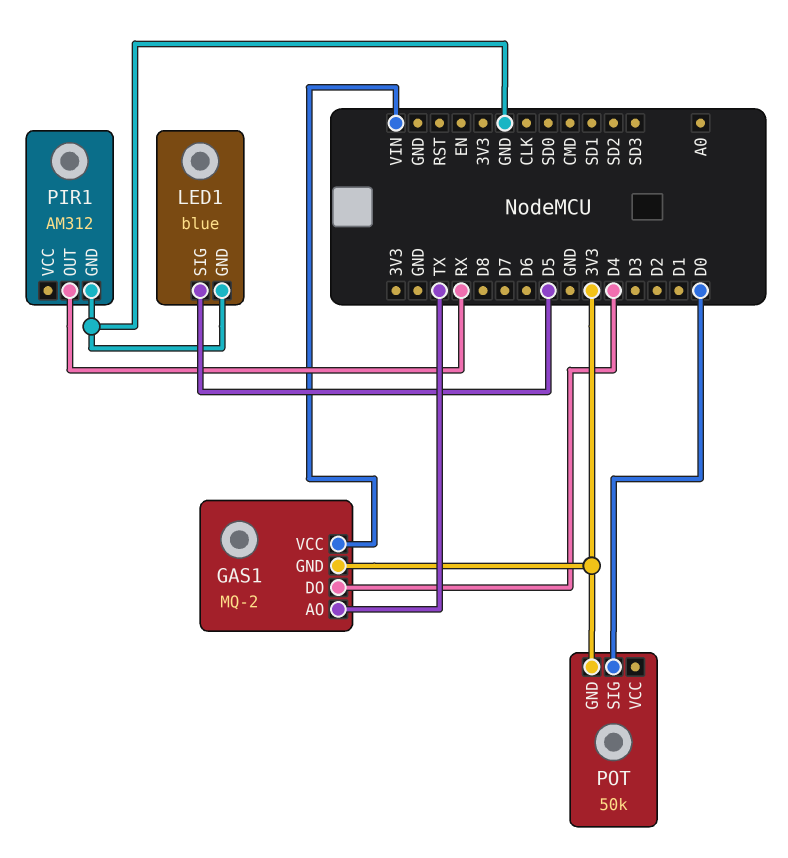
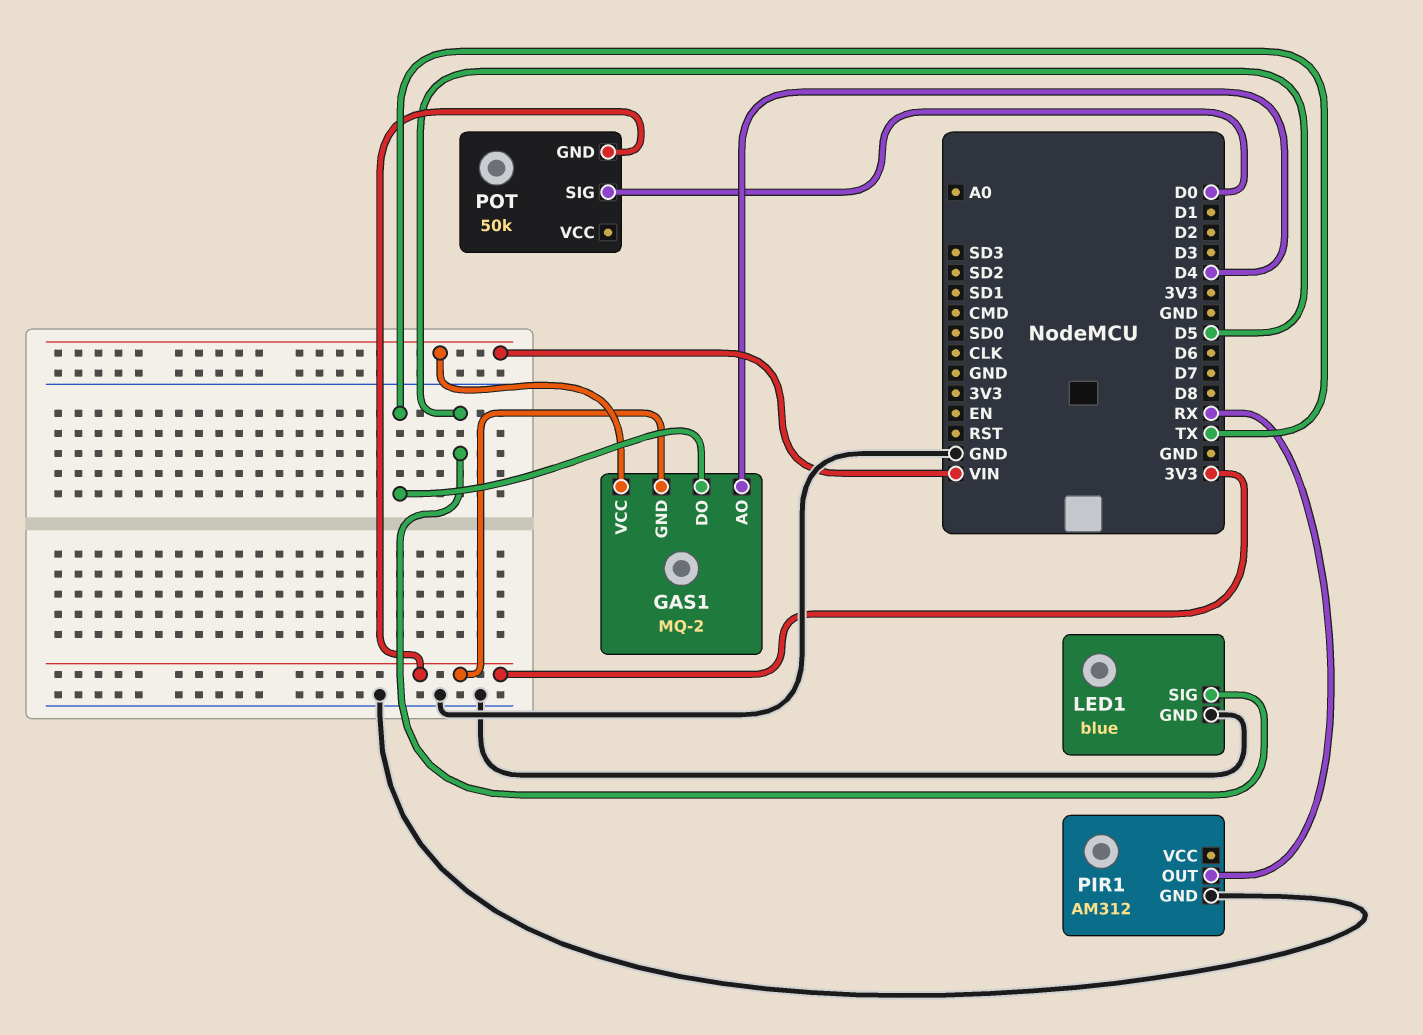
GAS1 pin AO: TX -> D4
GAS1 pin DO: D4 -> TX

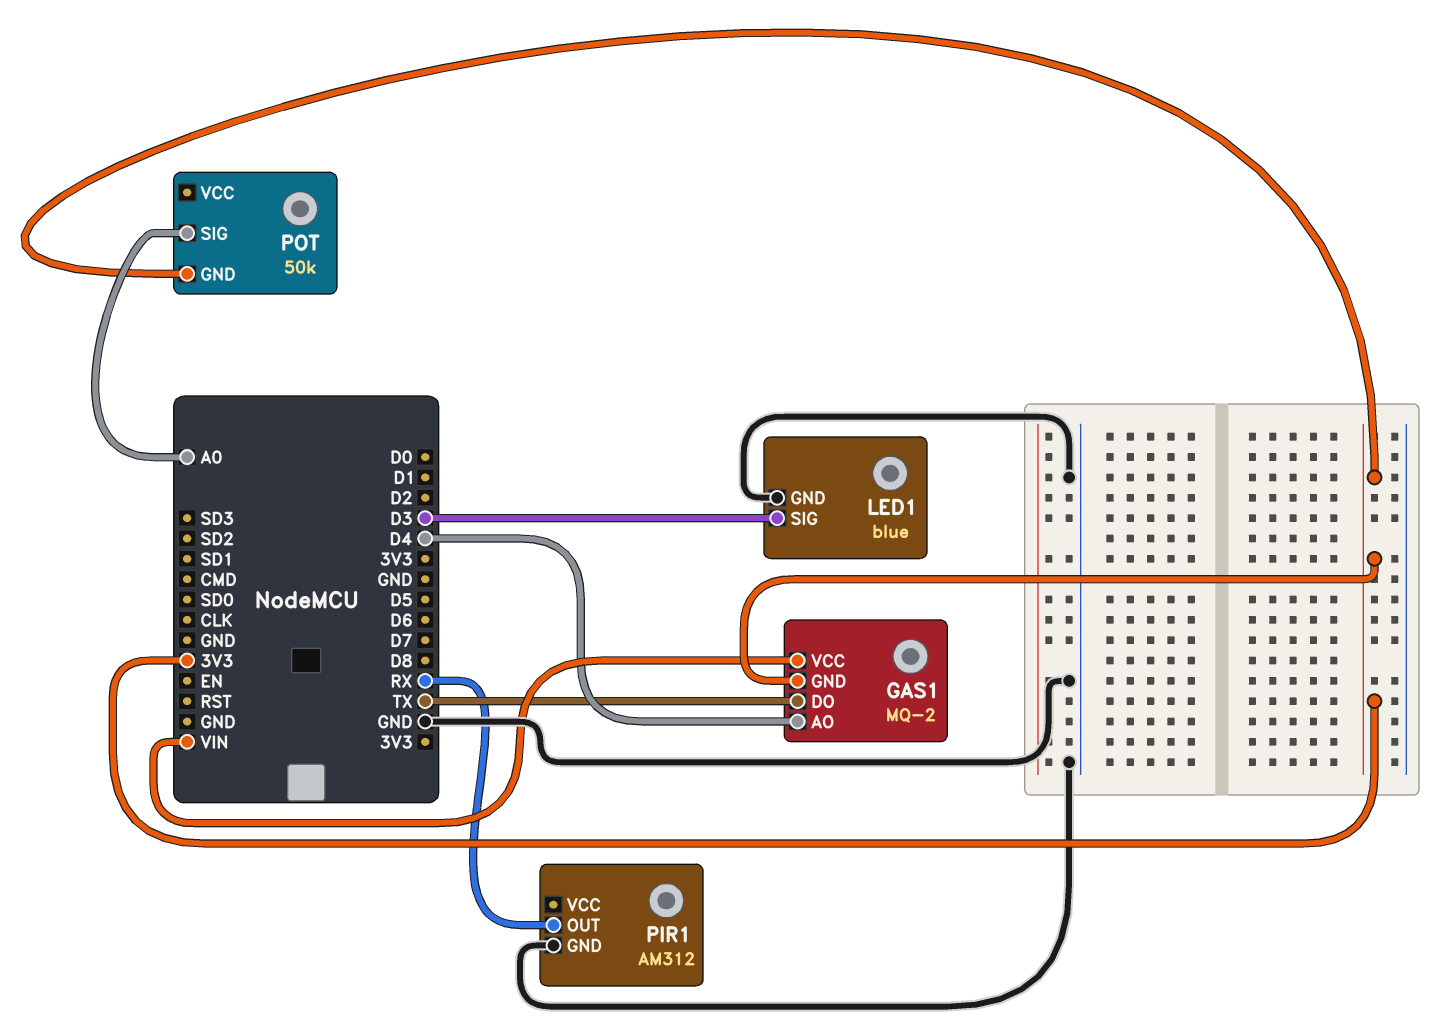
LED1 pin SIG: D5 -> D3
POT pin SIG: D0 -> A0

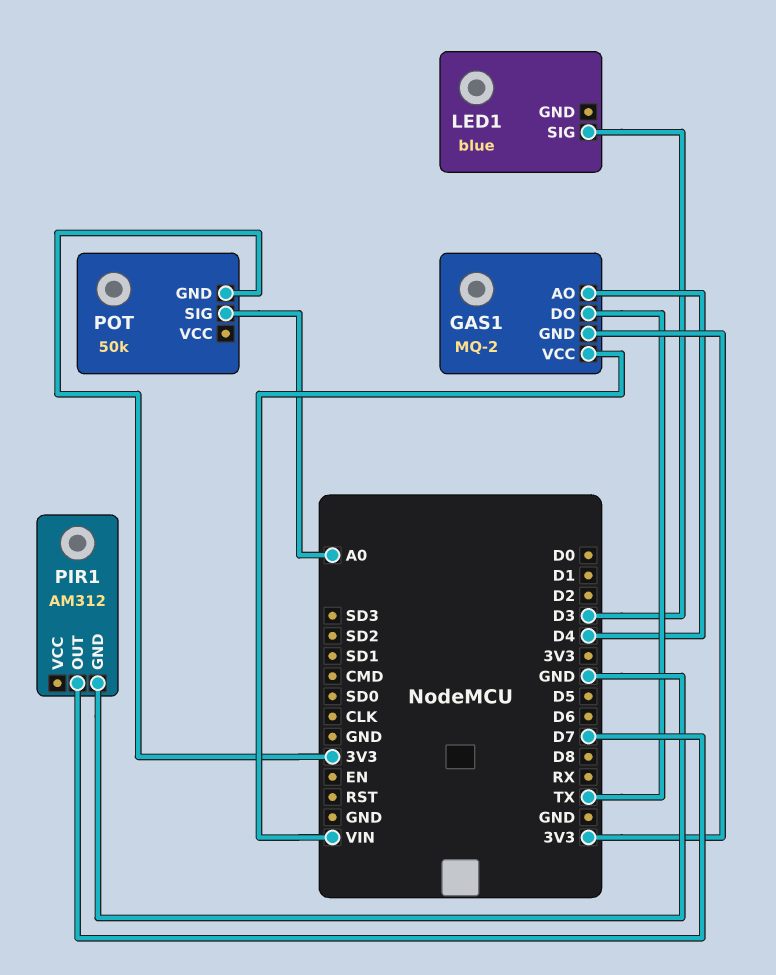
LED1 pin GND: GND -> none
PIR1 pin OUT: RX -> D7

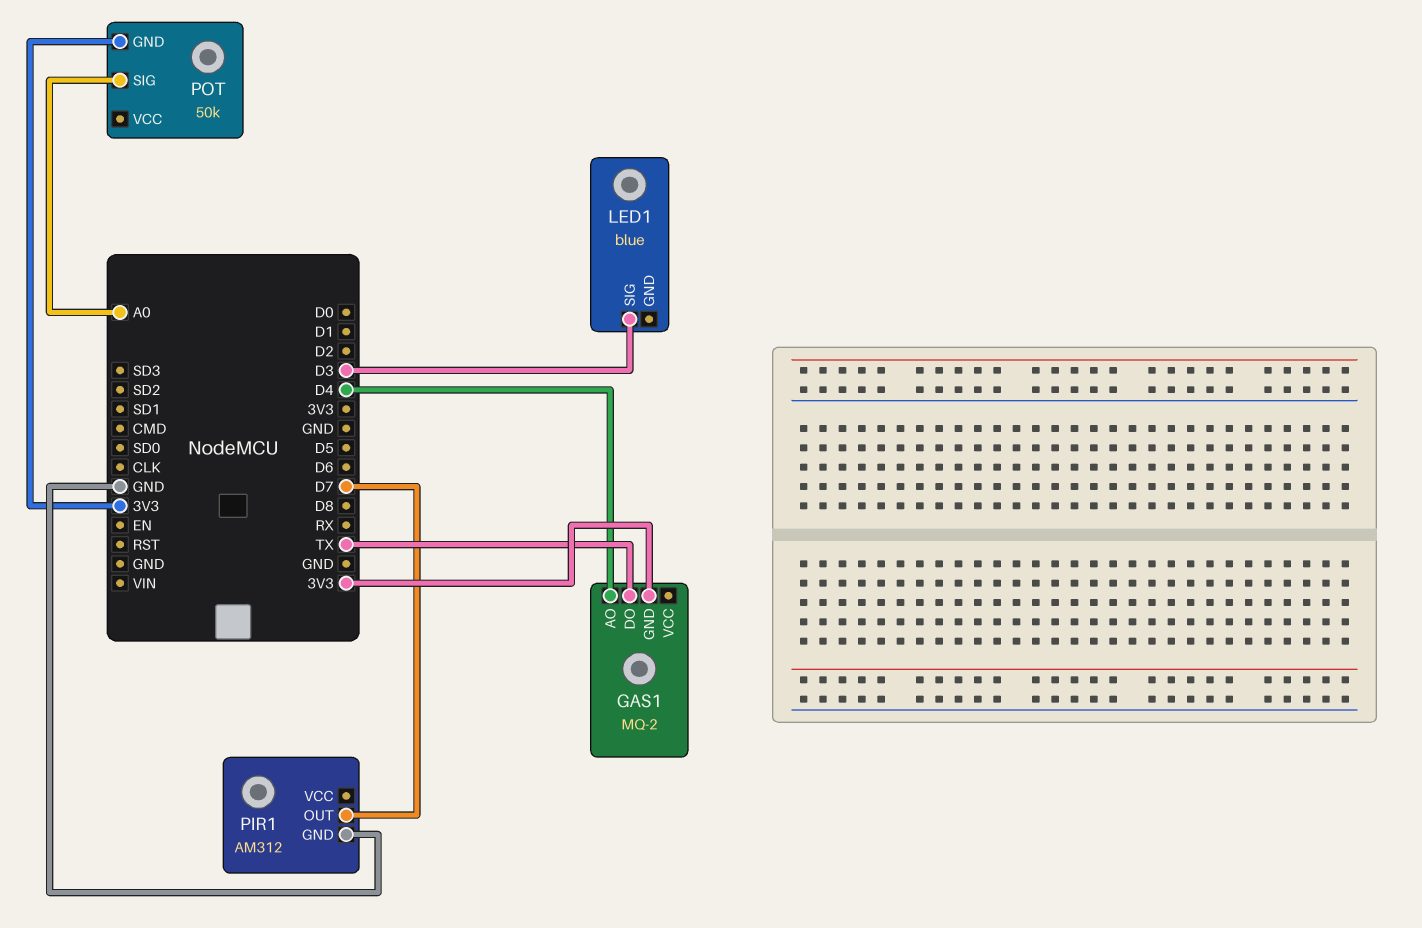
GAS1 pin VCC: VIN -> none

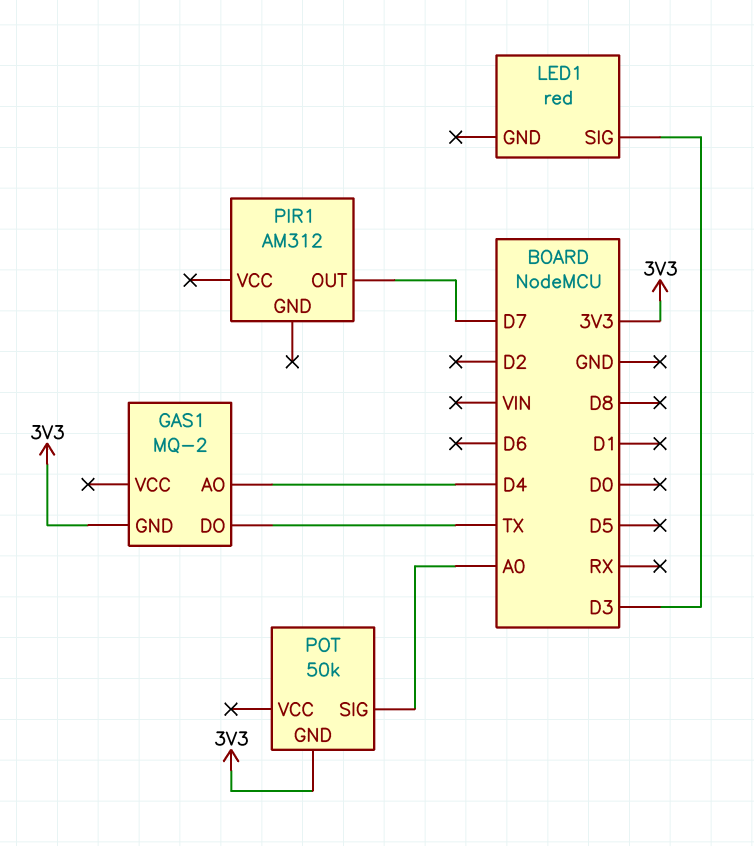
LED1: blue -> red
PIR1 pin GND: GND -> none

